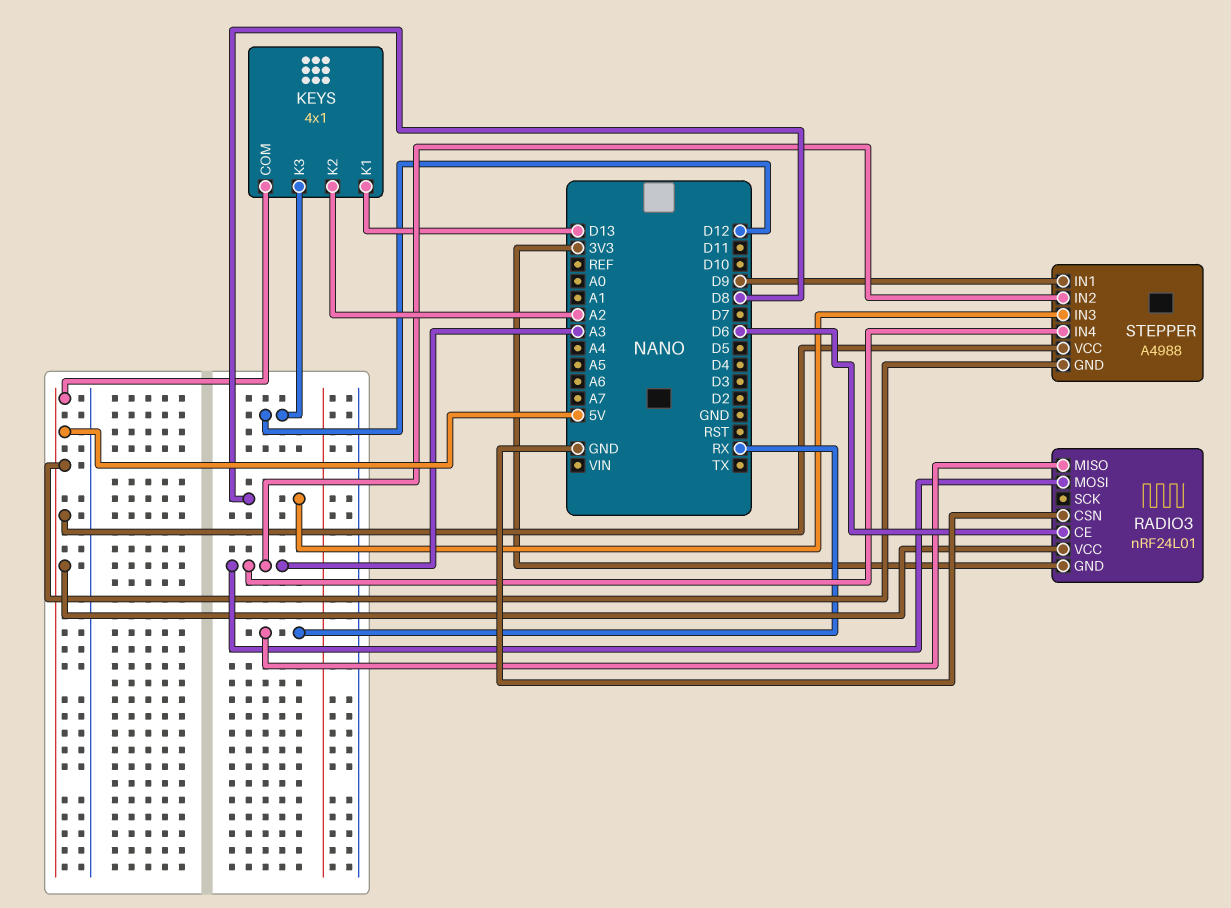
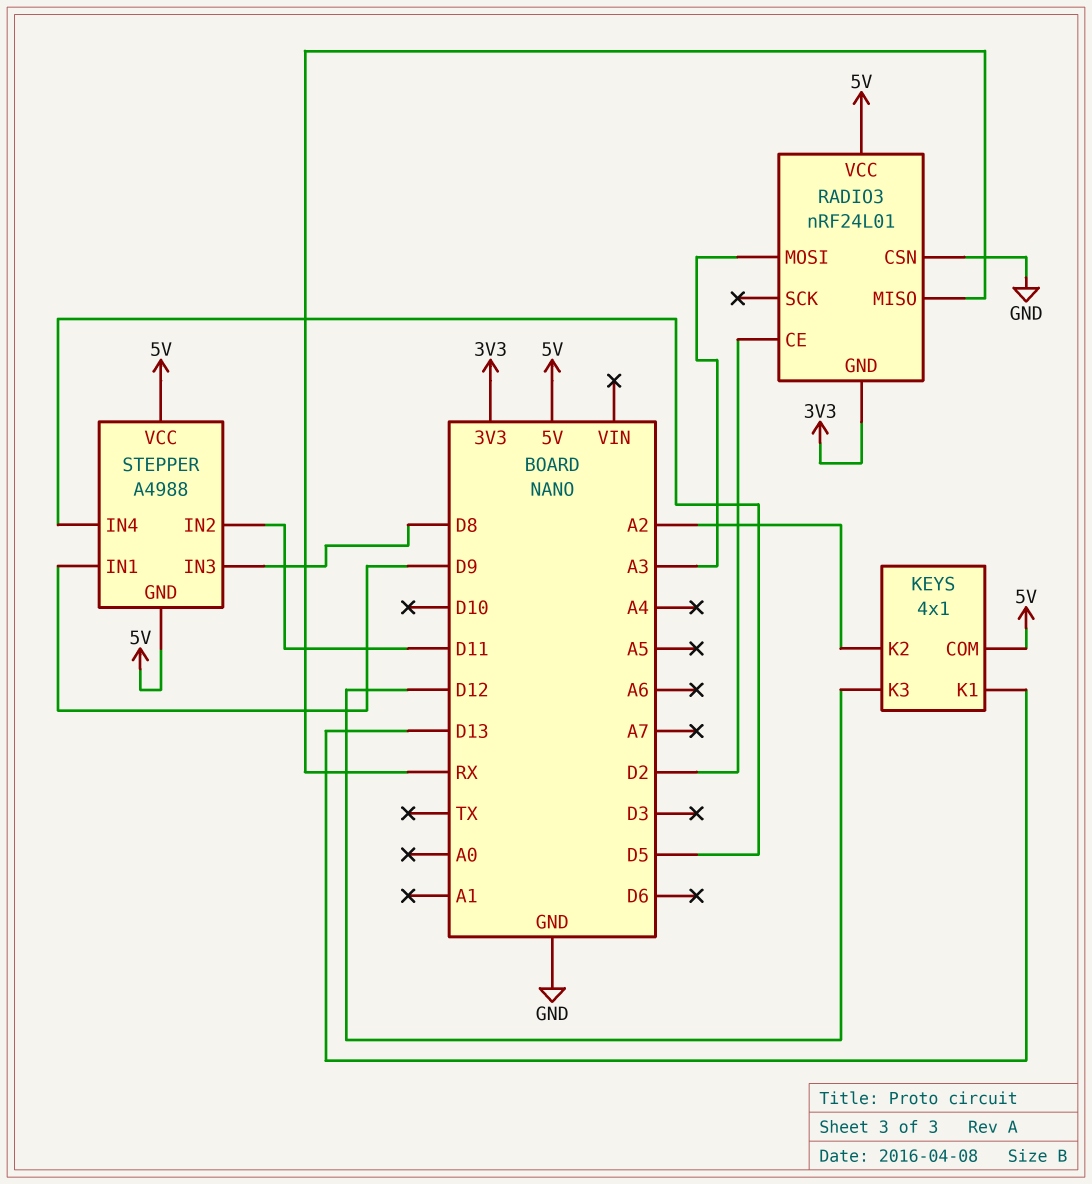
RADIO3 pin CE: D6 -> D2
STEPPER pin IN2: A3 -> D11
STEPPER pin IN4: A3 -> D5

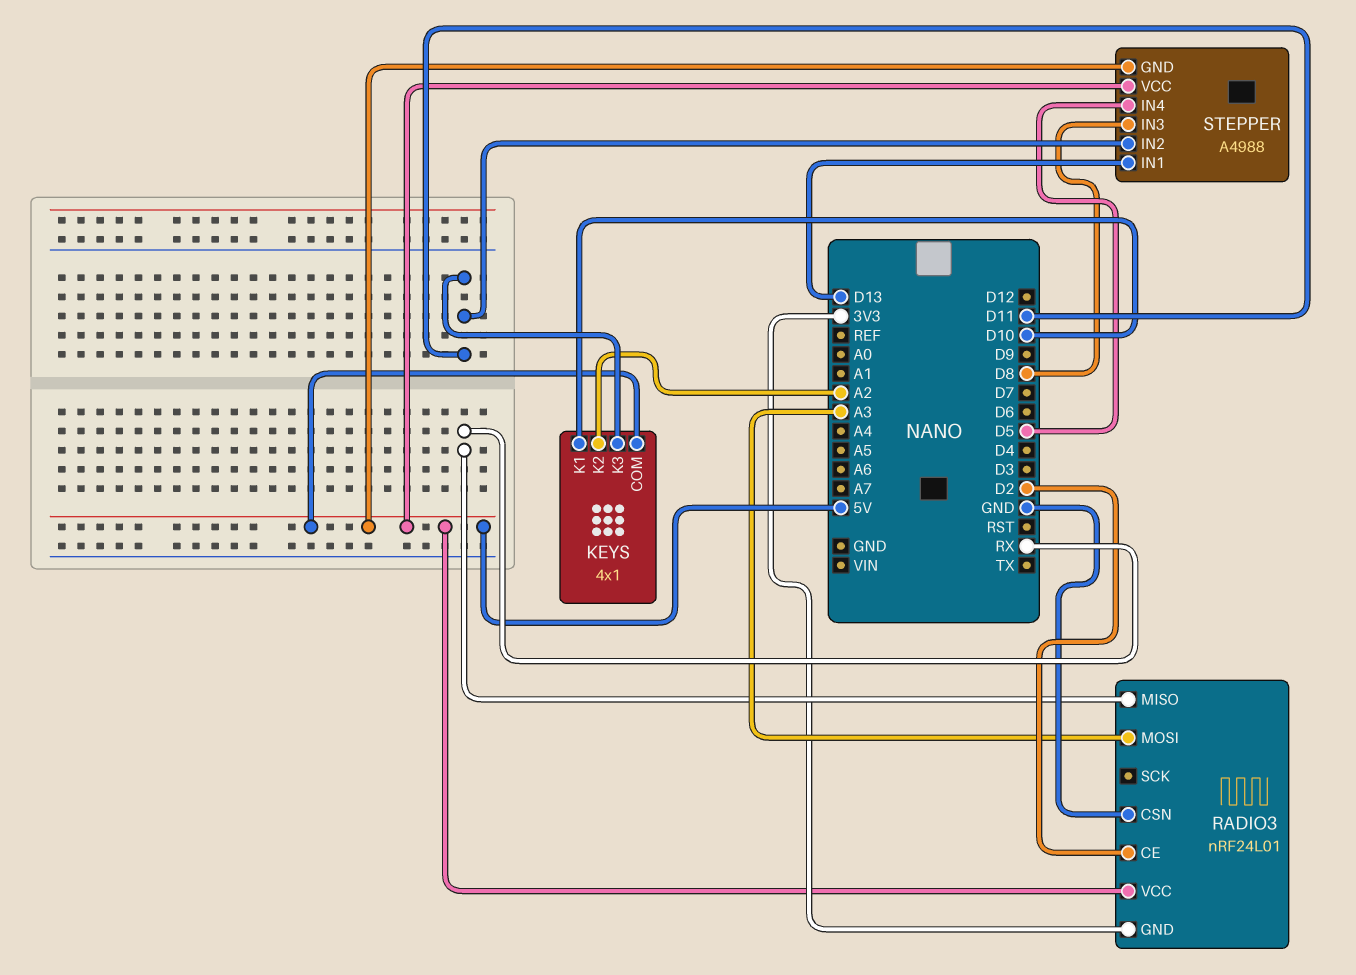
KEYS pin K1: D13 -> D10
KEYS pin K3: D12 -> D11
STEPPER pin IN1: D9 -> D13

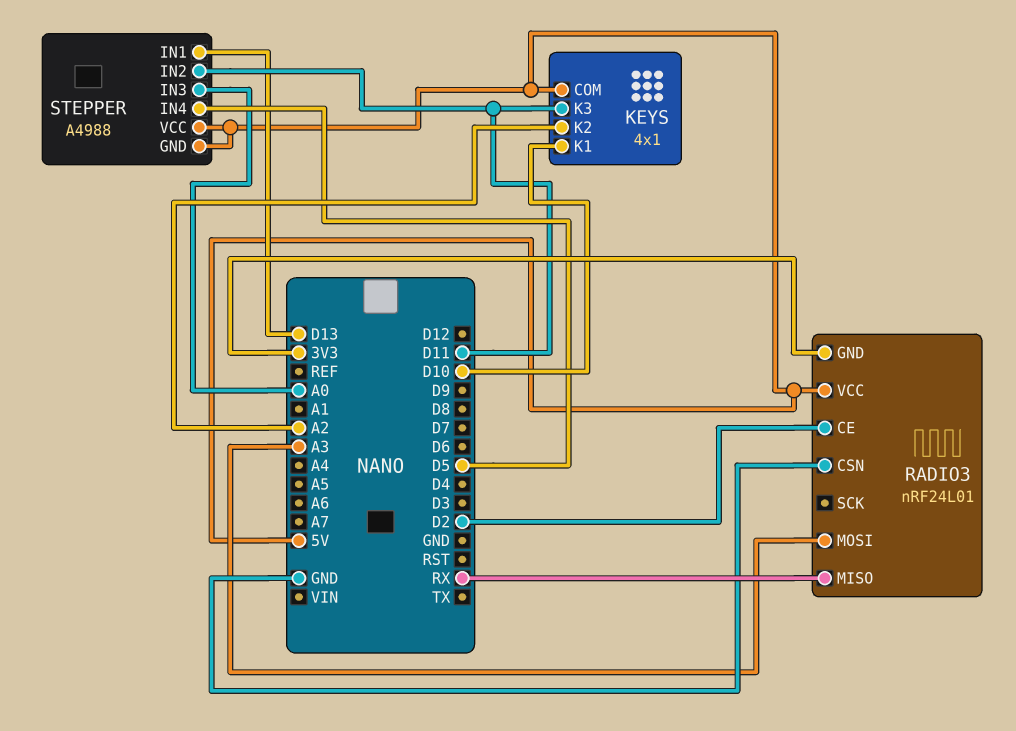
STEPPER pin IN3: D8 -> A0

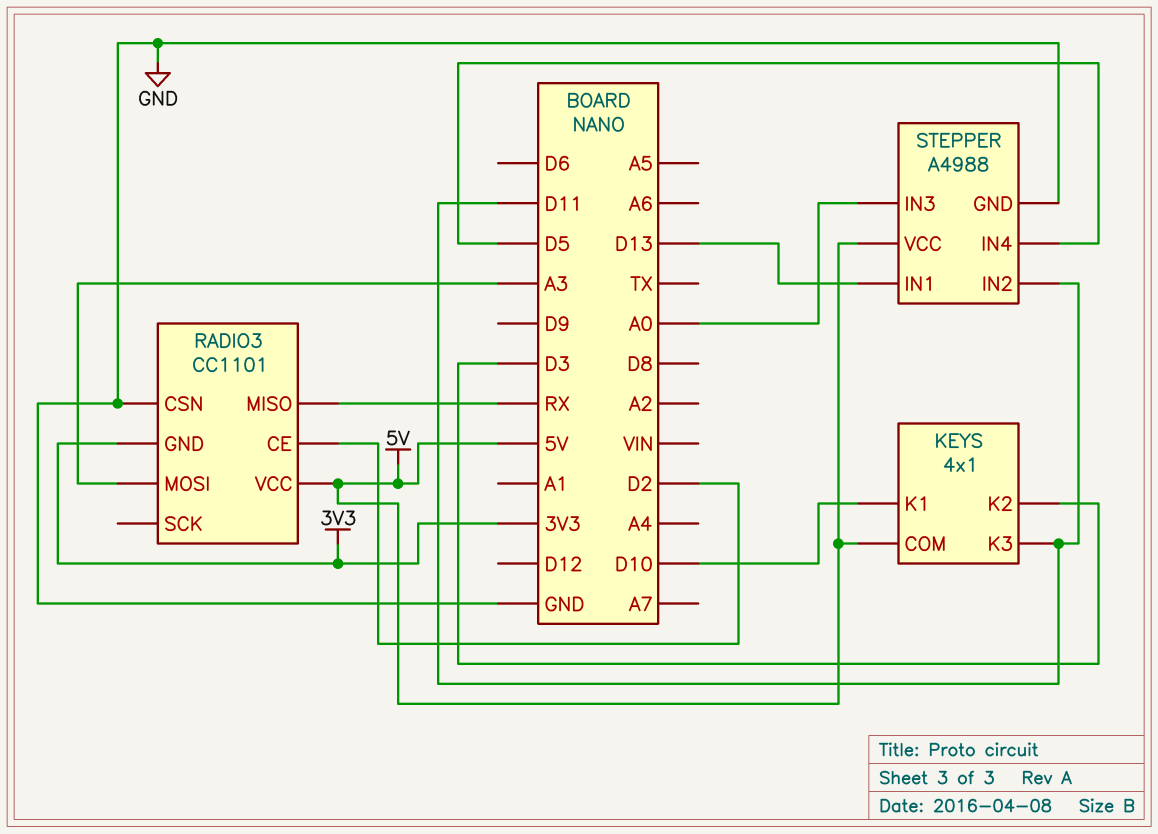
KEYS pin K2: A2 -> D3
RADIO3: nRF24L01 -> CC1101
STEPPER pin GND: 5V -> GND

